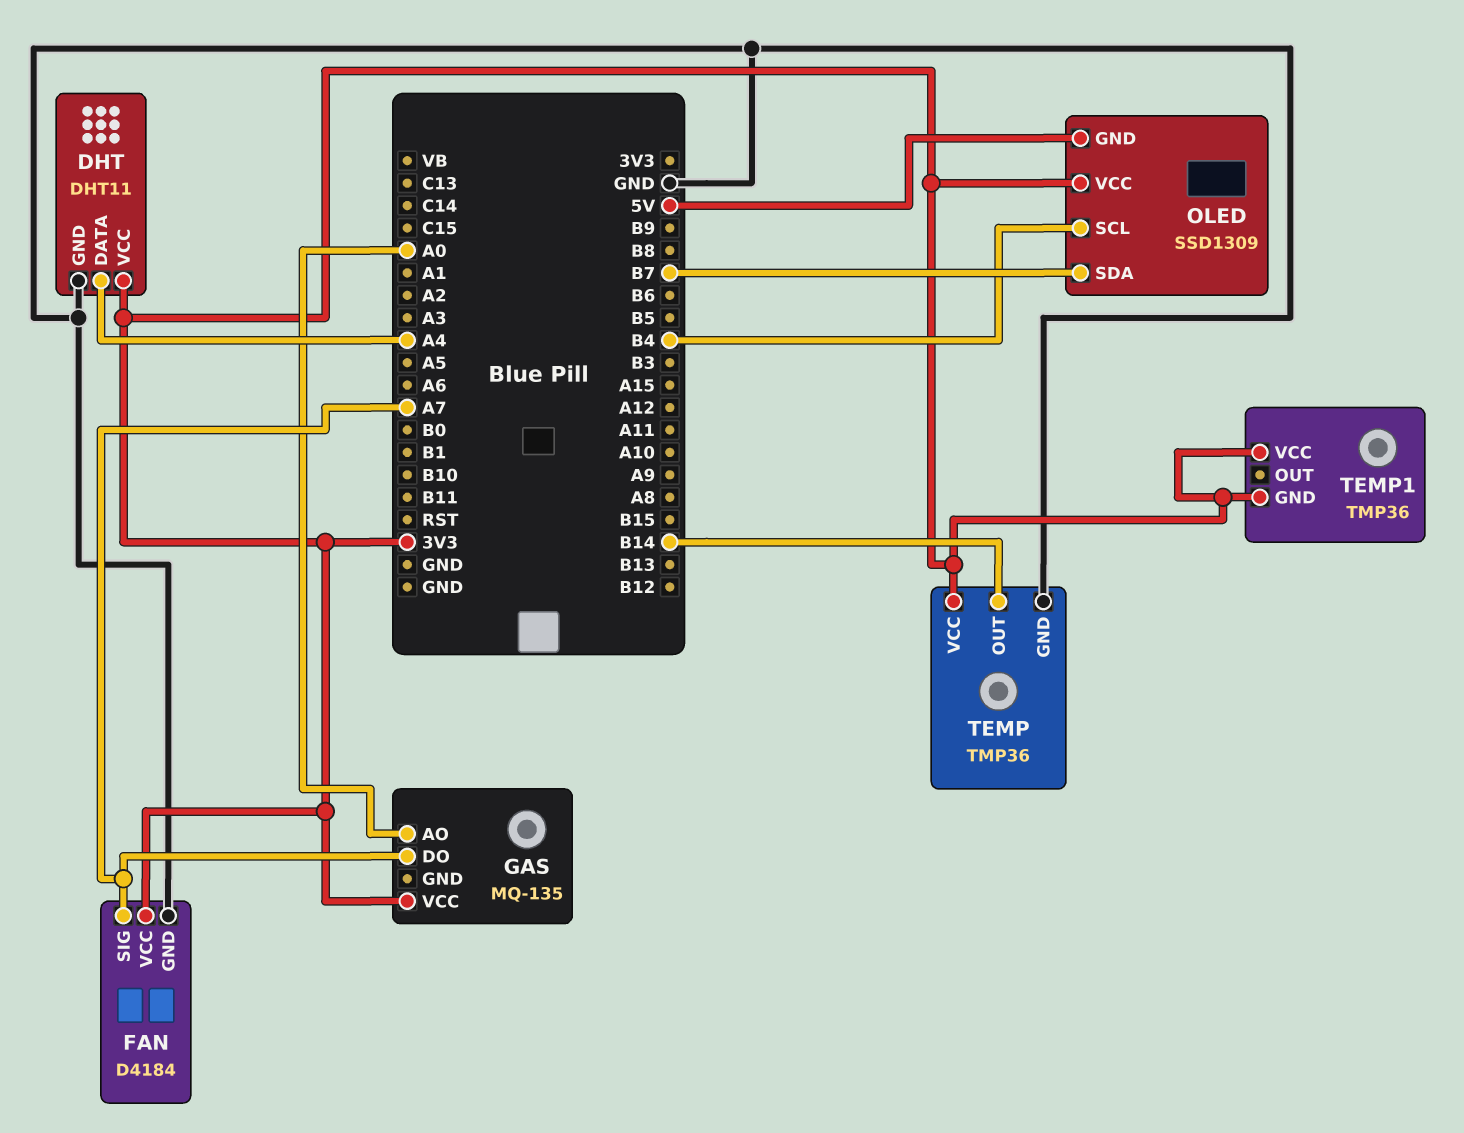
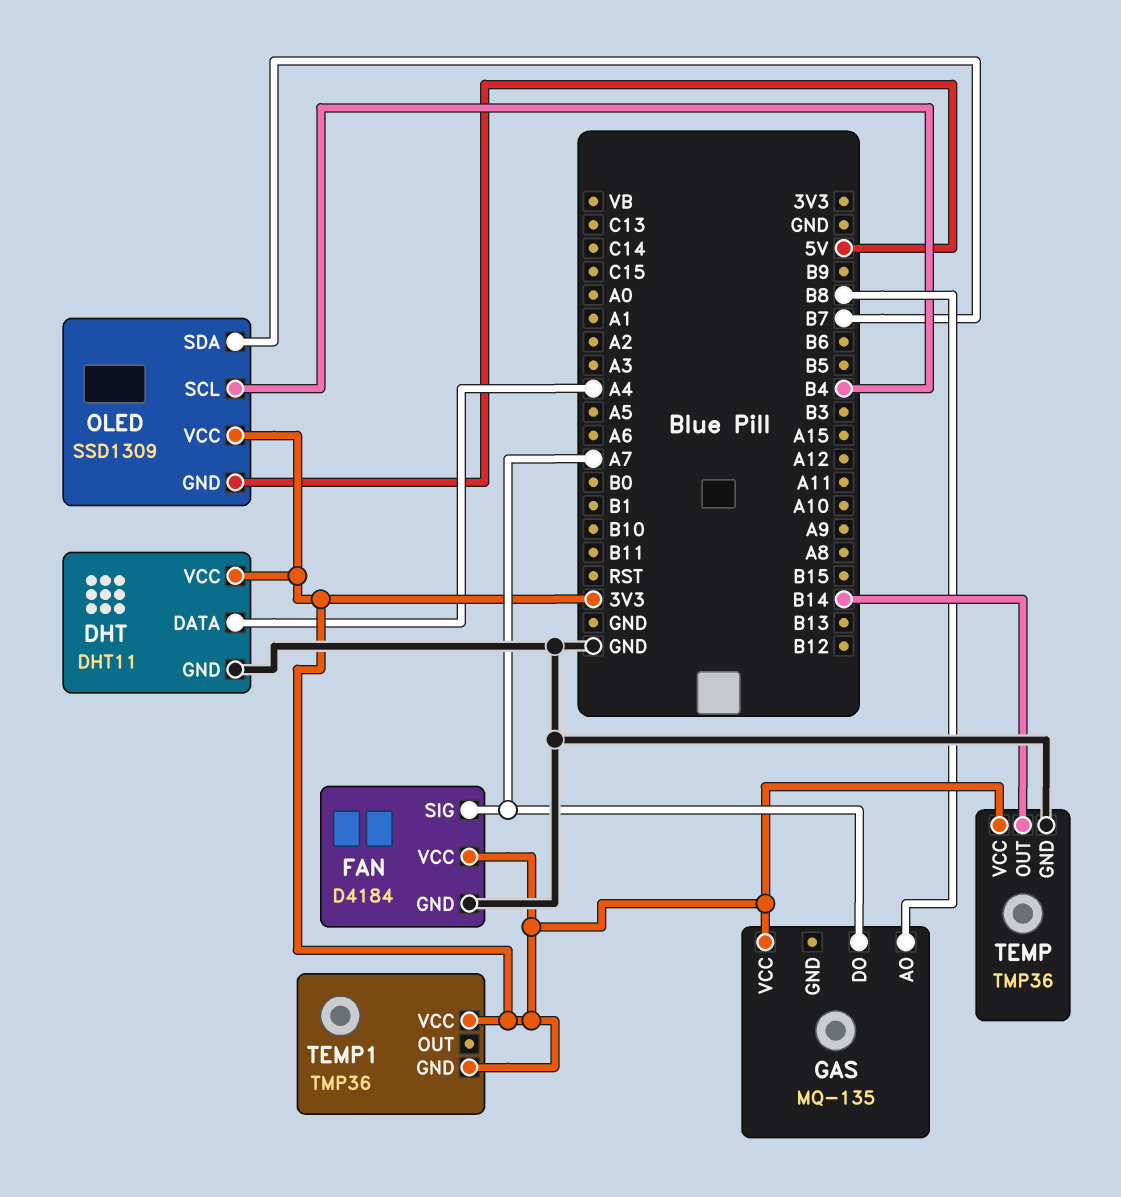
GAS pin AO: A0 -> B8

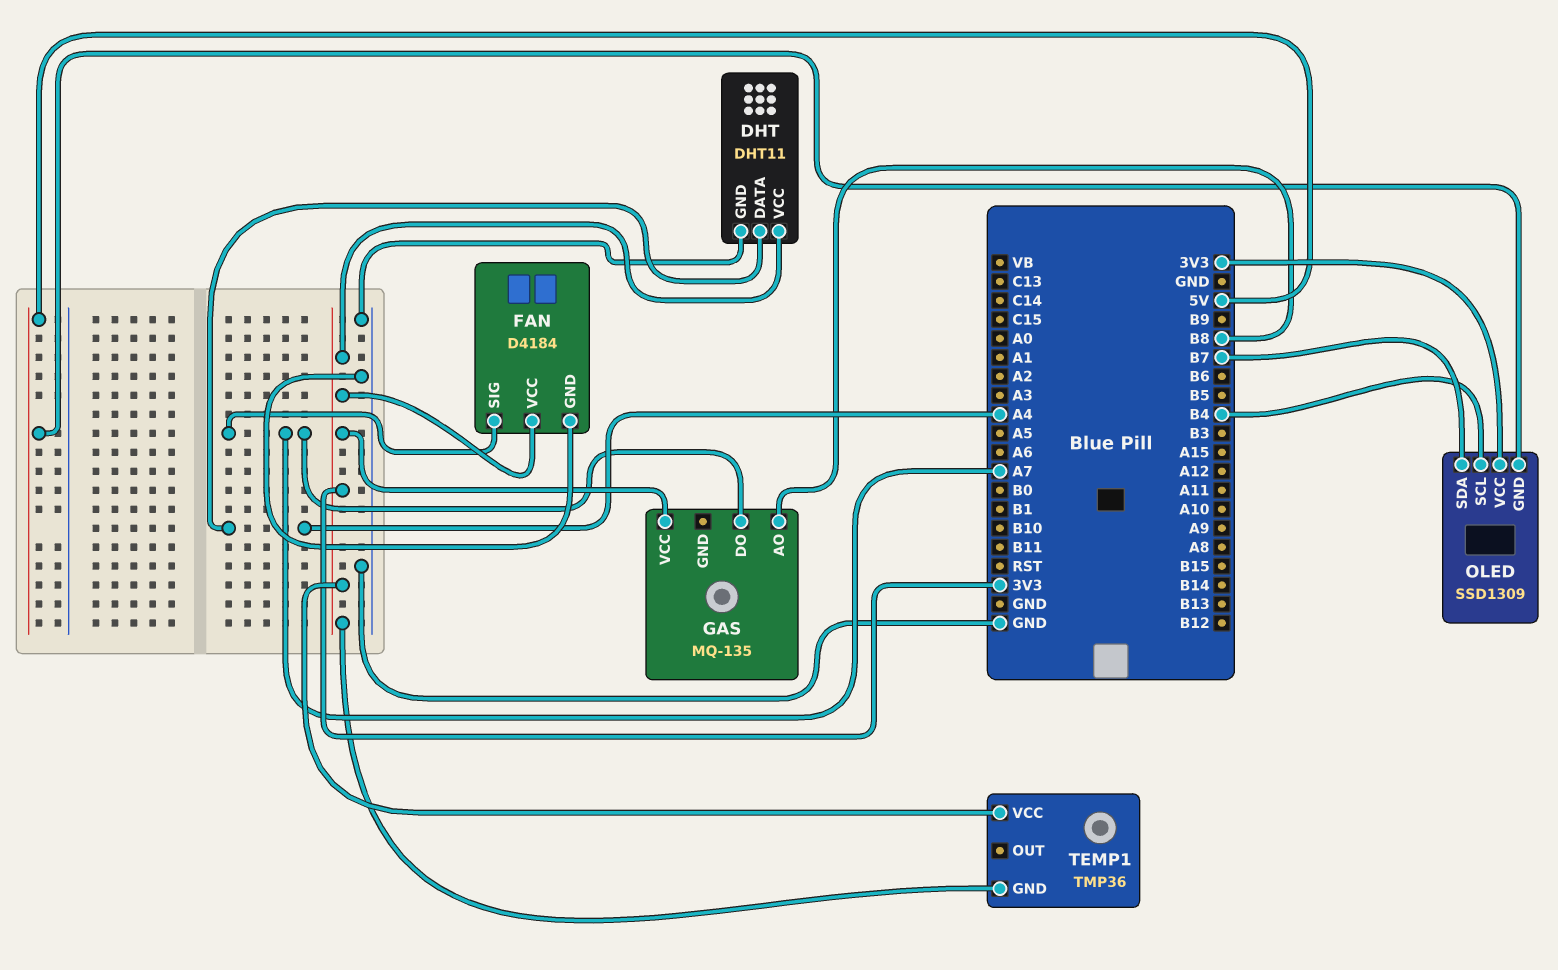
TEMP: TMP36 -> none
TEMP pin GND: GND -> none
TEMP pin OUT: B14 -> none
TEMP pin VCC: 3V3 -> none

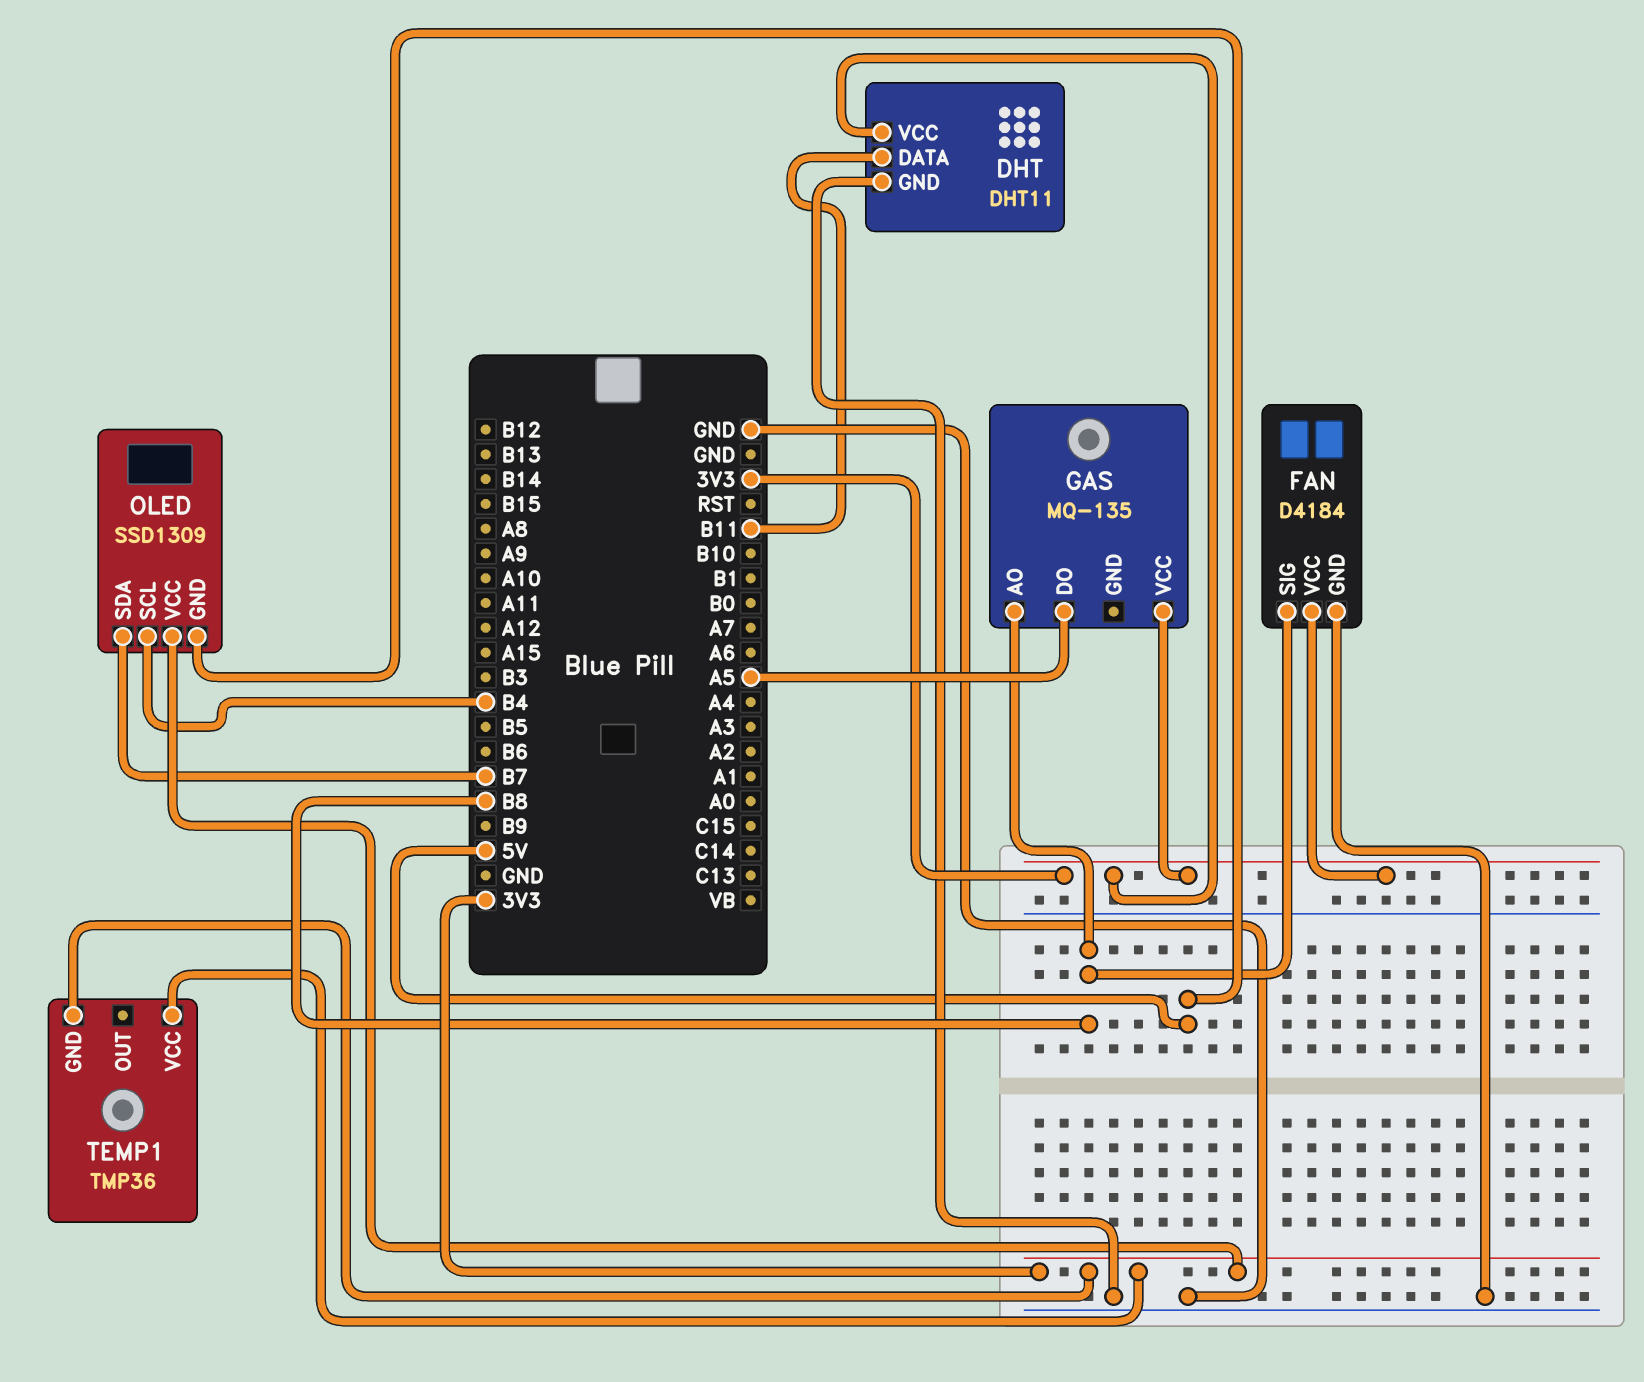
DHT pin DATA: A4 -> B11
FAN pin SIG: A7 -> B8
GAS pin DO: A7 -> A5

